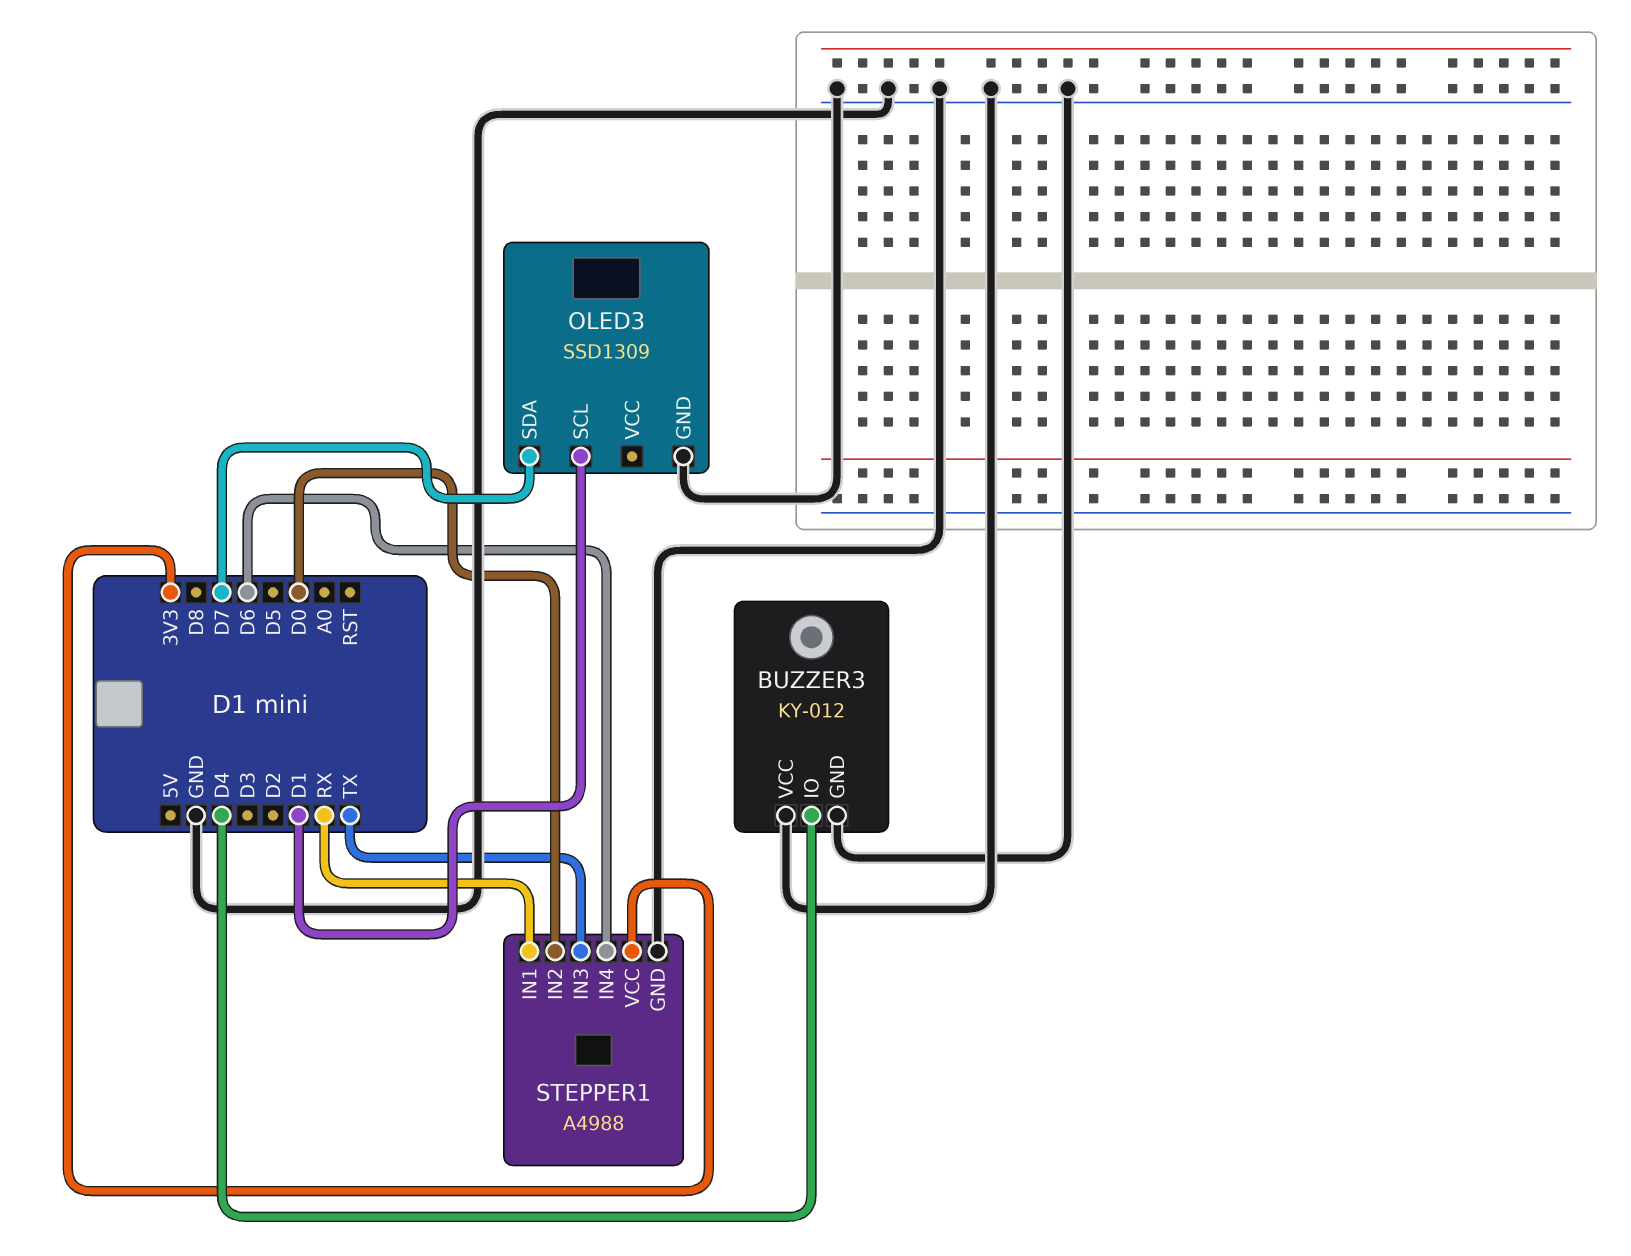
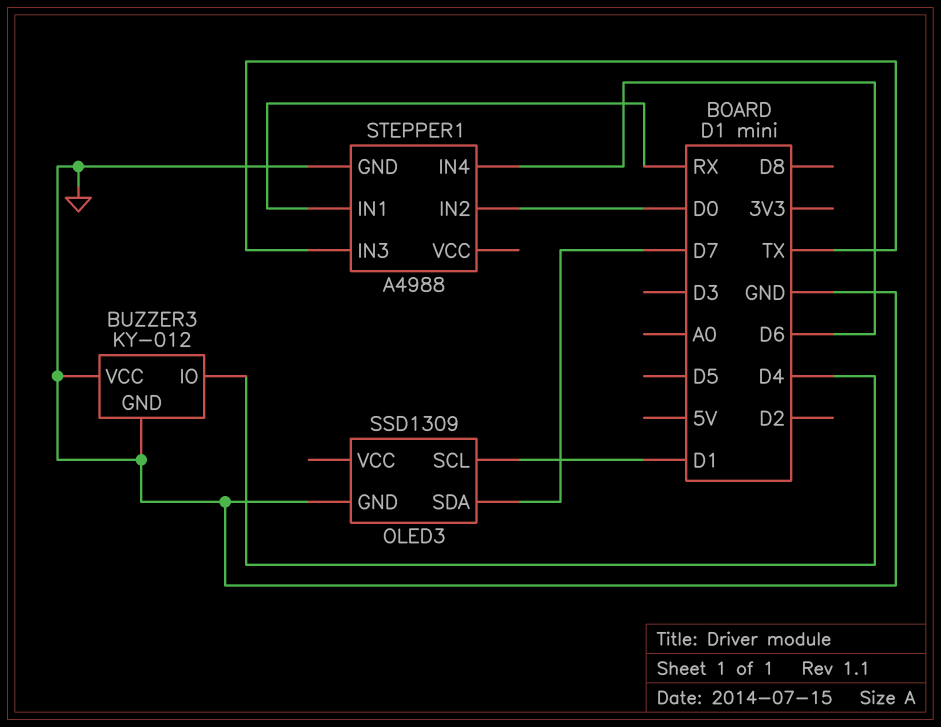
STEPPER1 pin VCC: 3V3 -> none

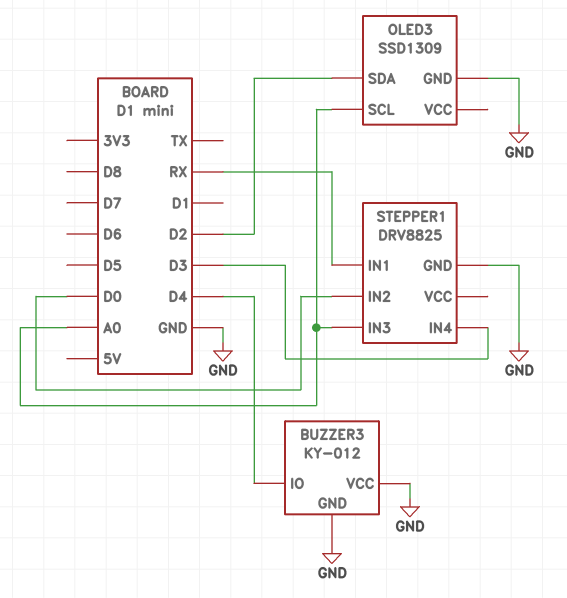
OLED3 pin SCL: D1 -> A0
OLED3 pin SDA: D7 -> D2
STEPPER1: A4988 -> DRV8825
STEPPER1 pin IN3: TX -> A0
STEPPER1 pin IN4: D6 -> D3

